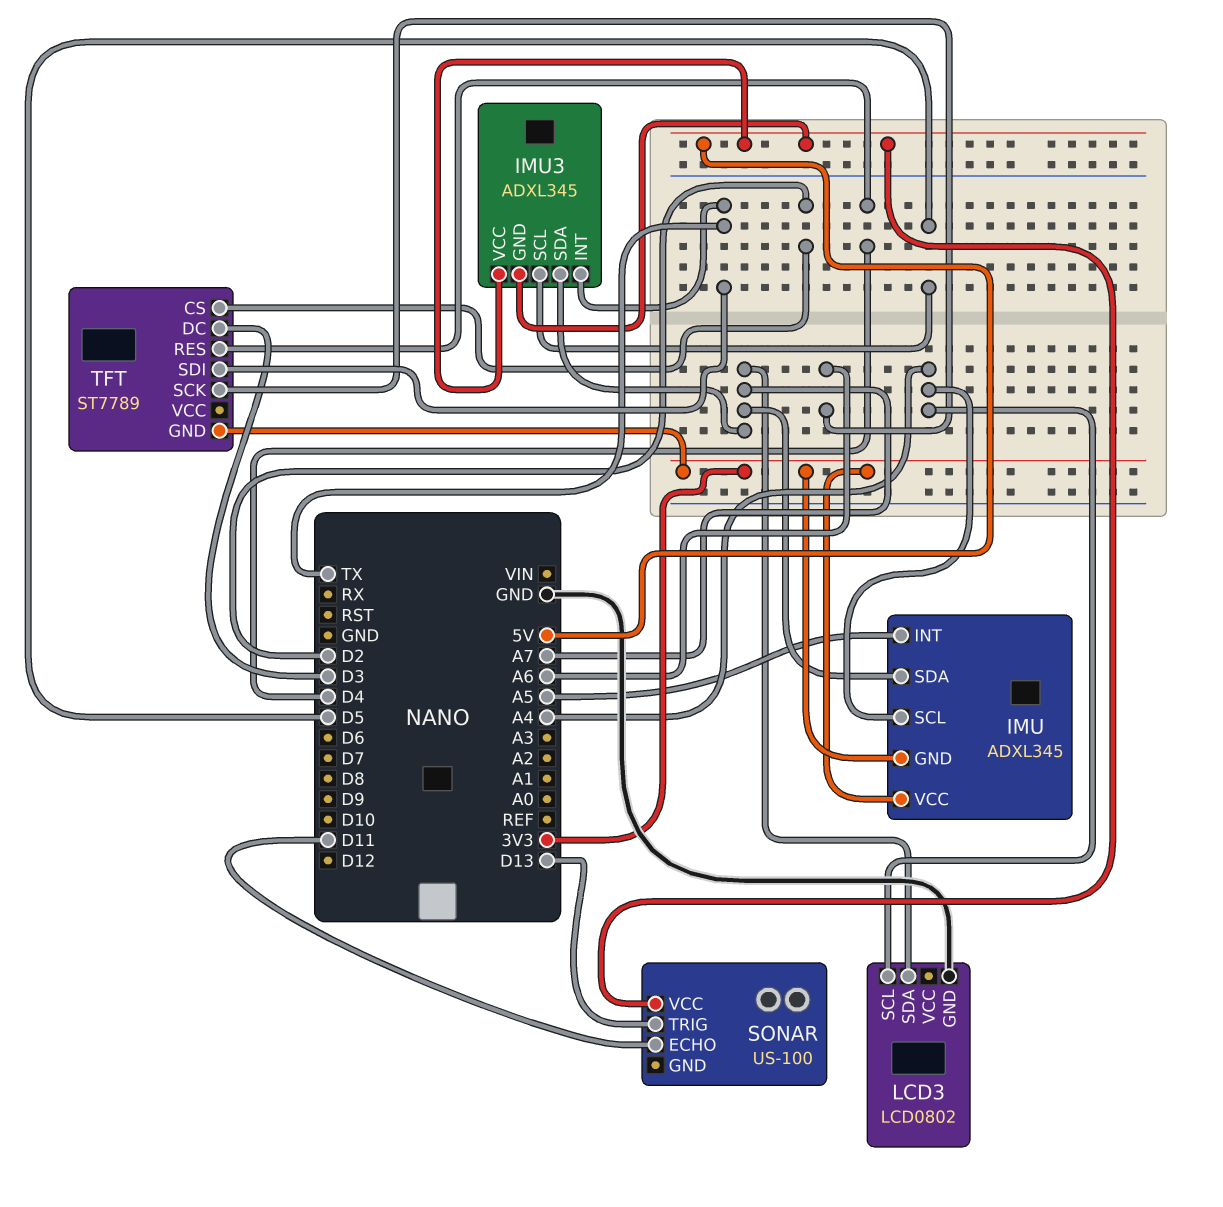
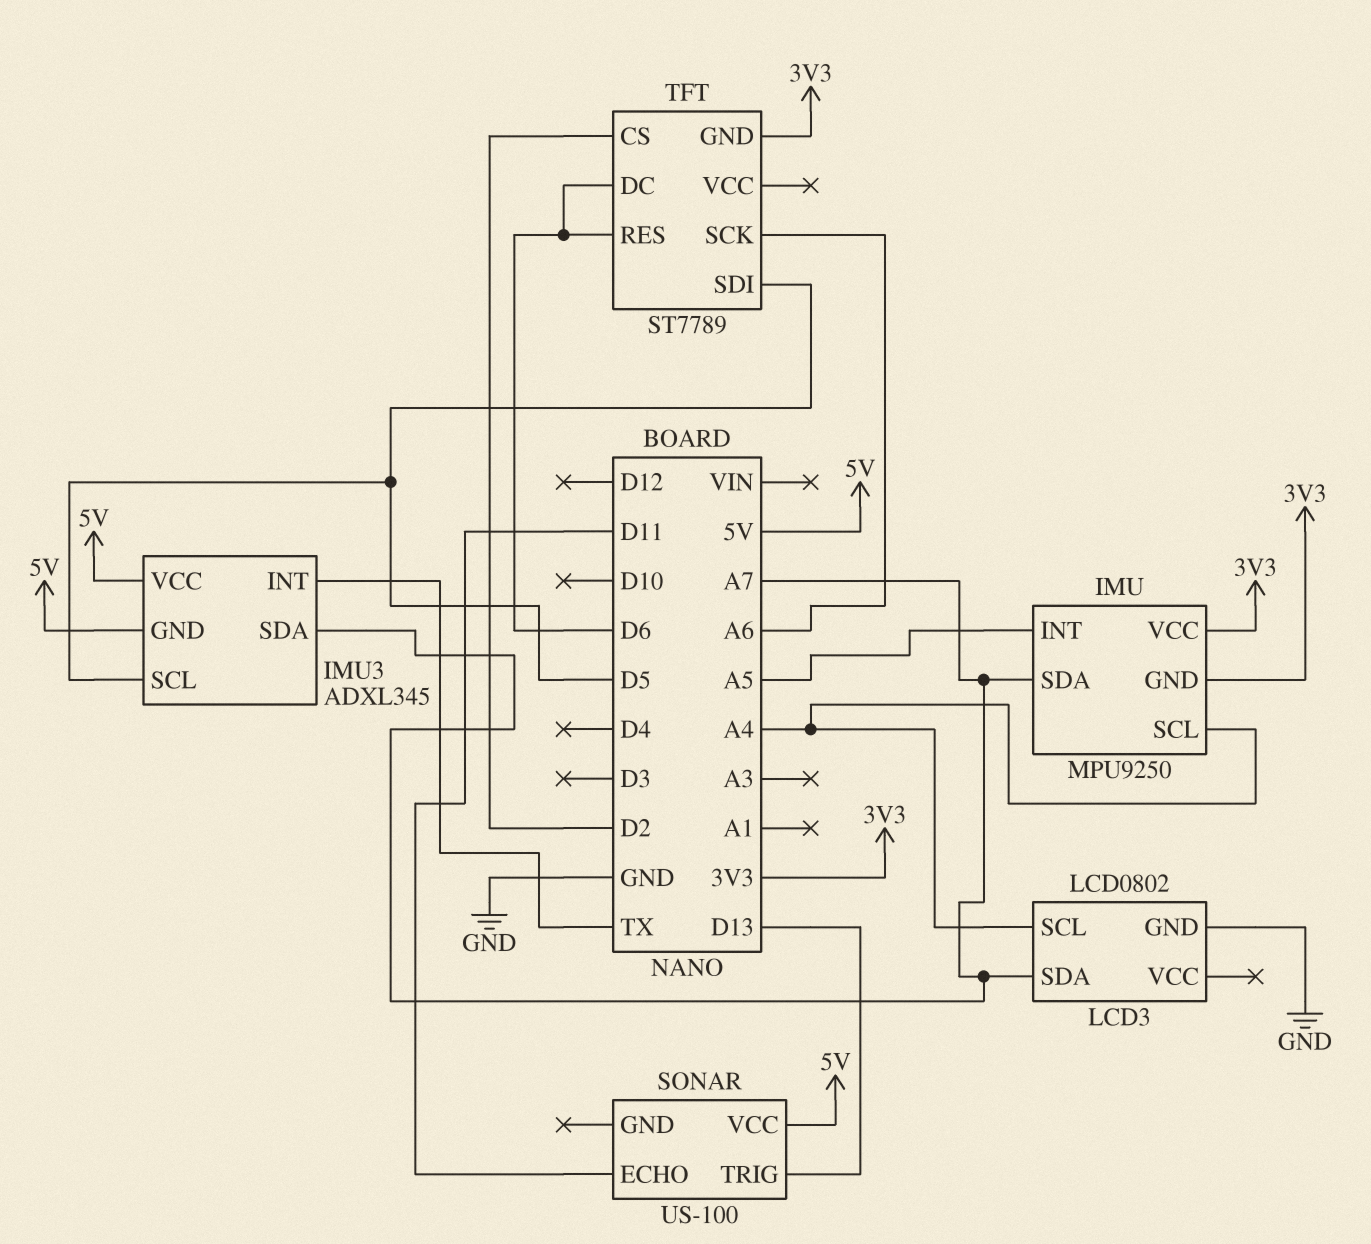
IMU: ADXL345 -> MPU9250
TFT pin DC: D3 -> D6
TFT pin RES: D4 -> D6
TFT pin SDI: TX -> D5

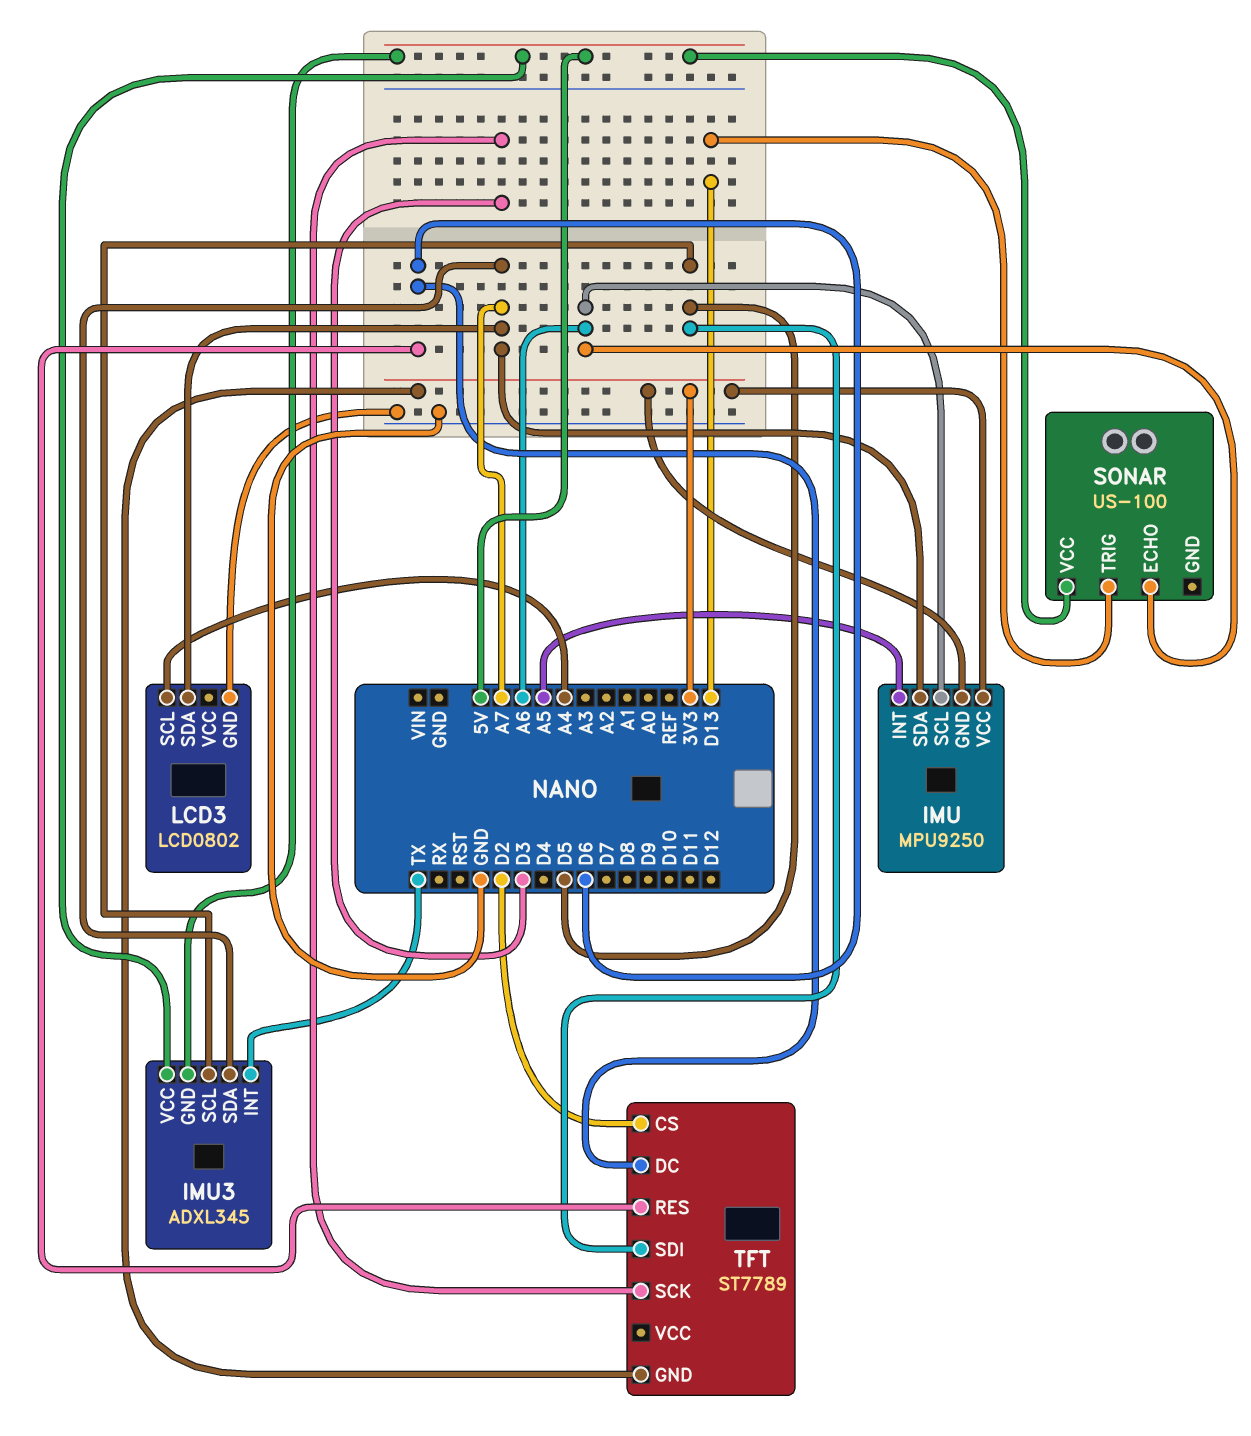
IMU pin SCL: A4 -> A6
SONAR pin ECHO: D11 -> A6
TFT pin SCK: A6 -> D3

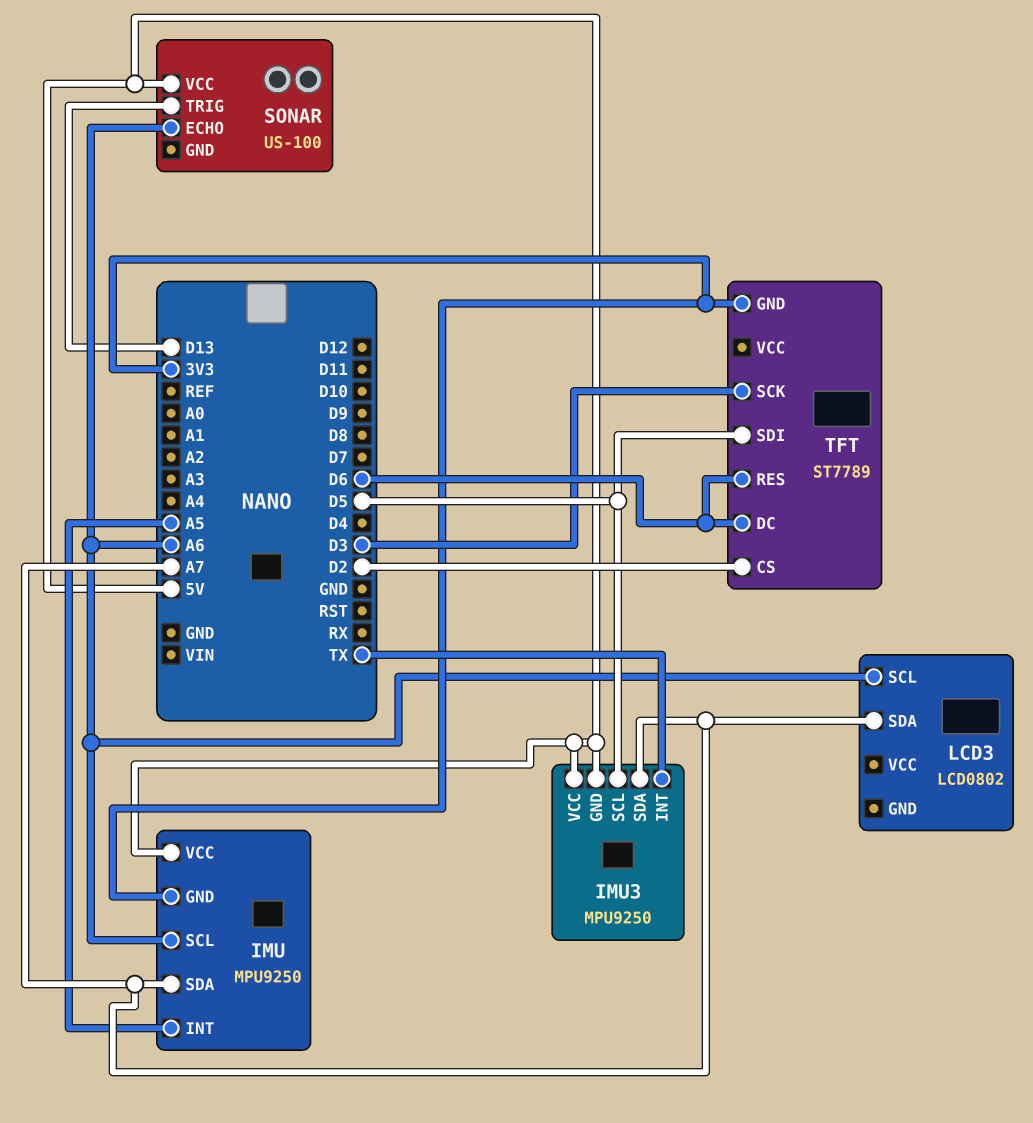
IMU pin VCC: 3V3 -> 5V
IMU3: ADXL345 -> MPU9250
LCD3 pin GND: GND -> none
LCD3 pin SCL: A4 -> A6

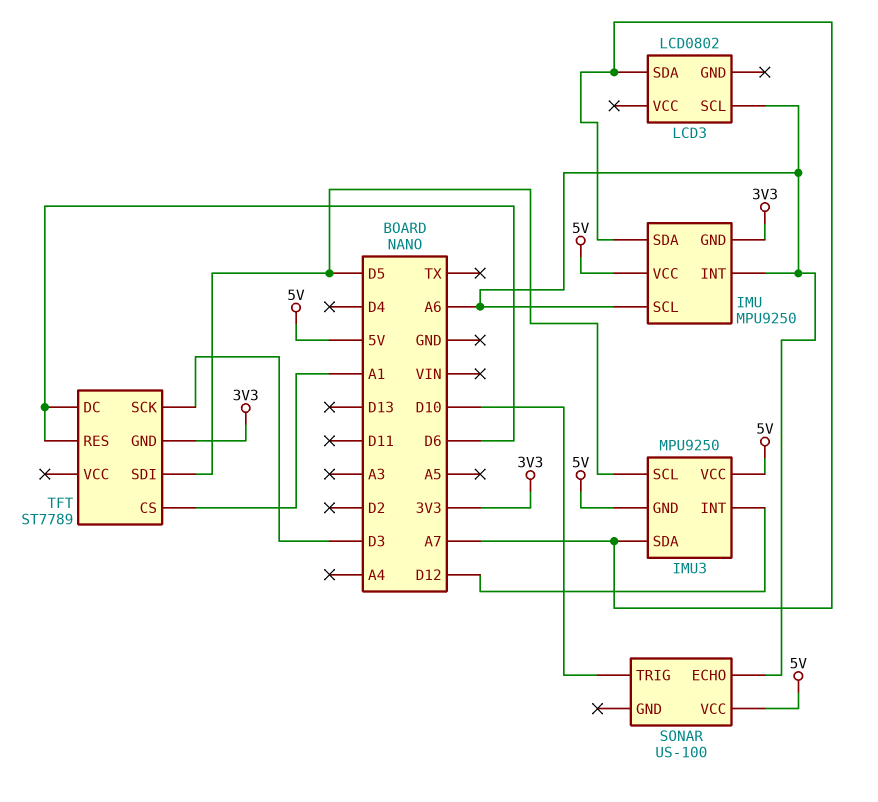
IMU pin INT: A5 -> A6
IMU3 pin INT: TX -> D12
SONAR pin TRIG: D13 -> D10
TFT pin CS: D2 -> A1

